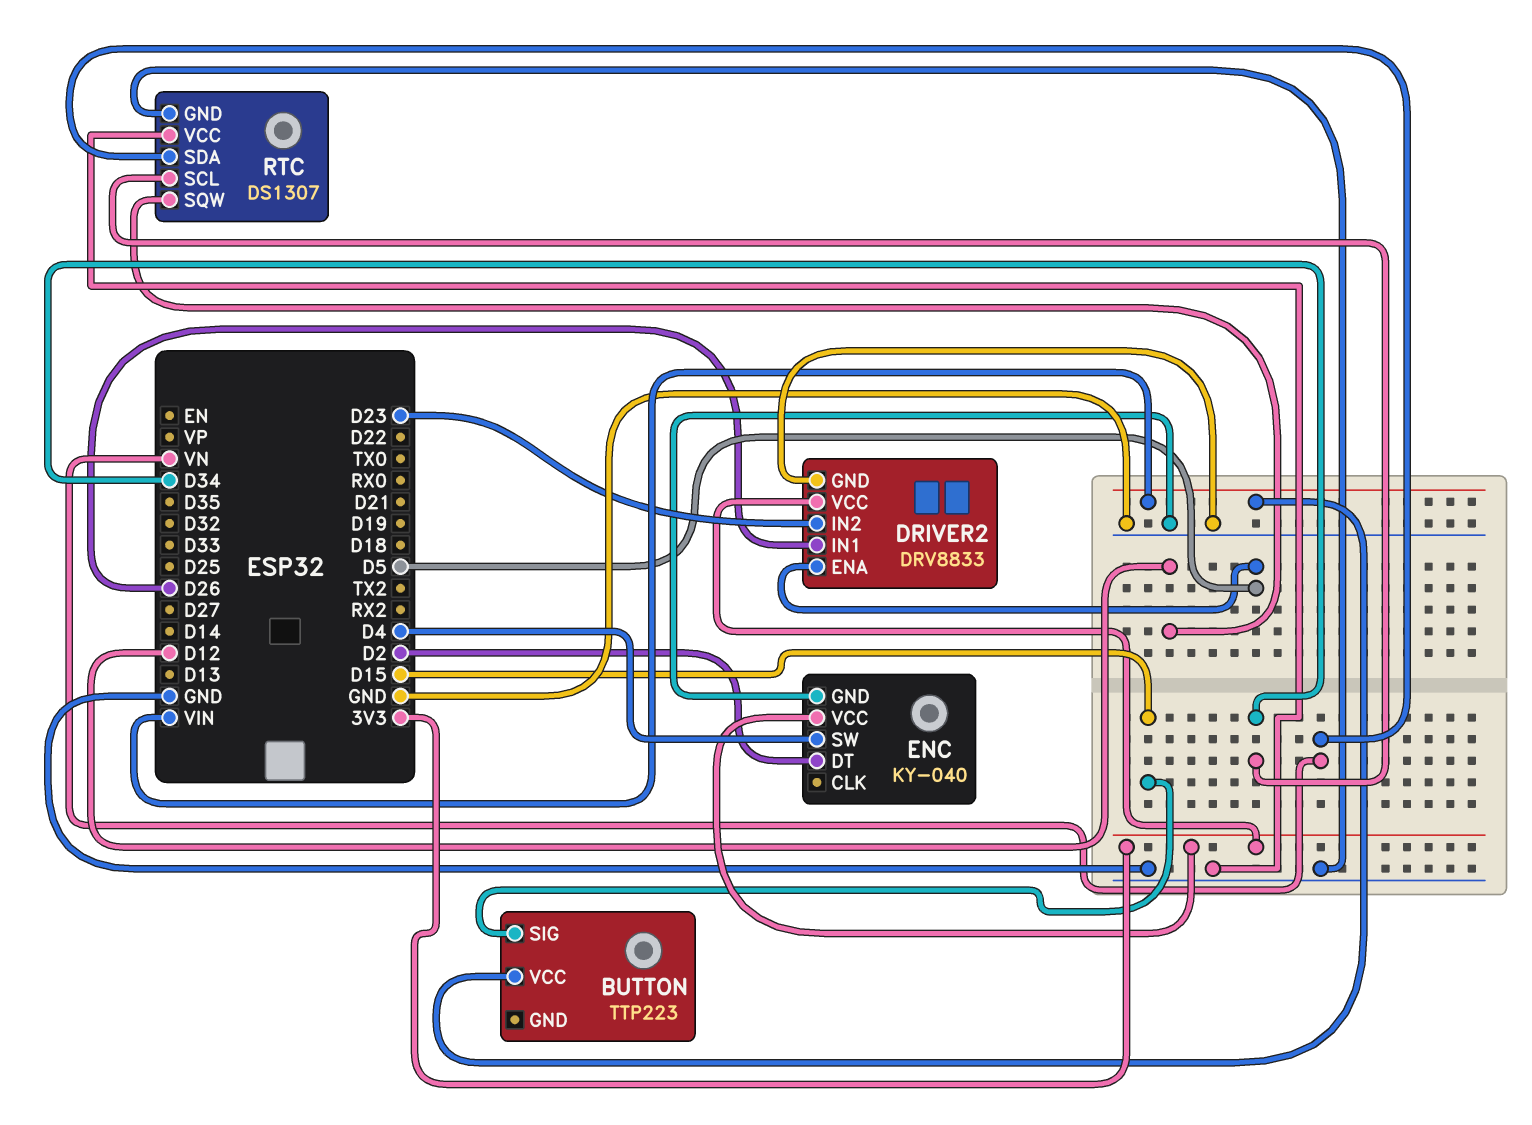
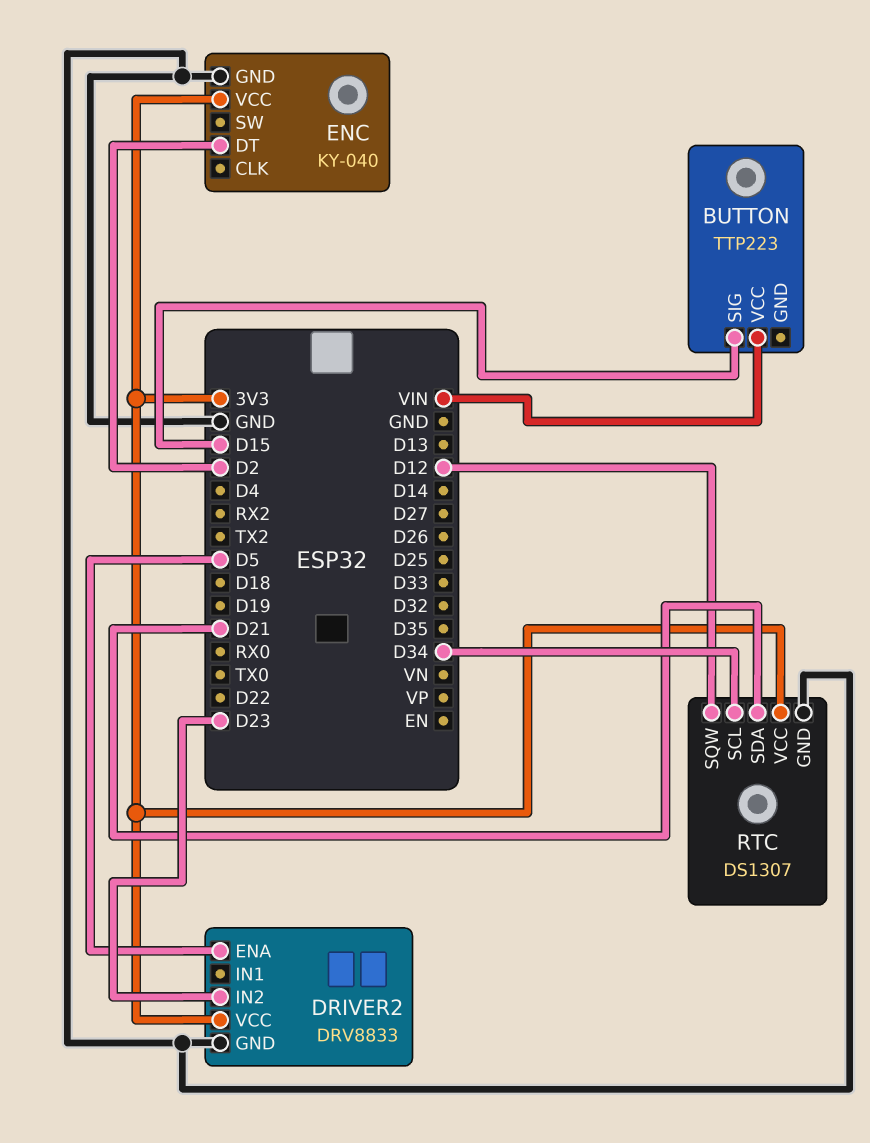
DRIVER2 pin IN1: D26 -> none
ENC pin SW: D4 -> none
RTC pin SDA: VN -> D21
RTC pin VCC: GND -> 3V3

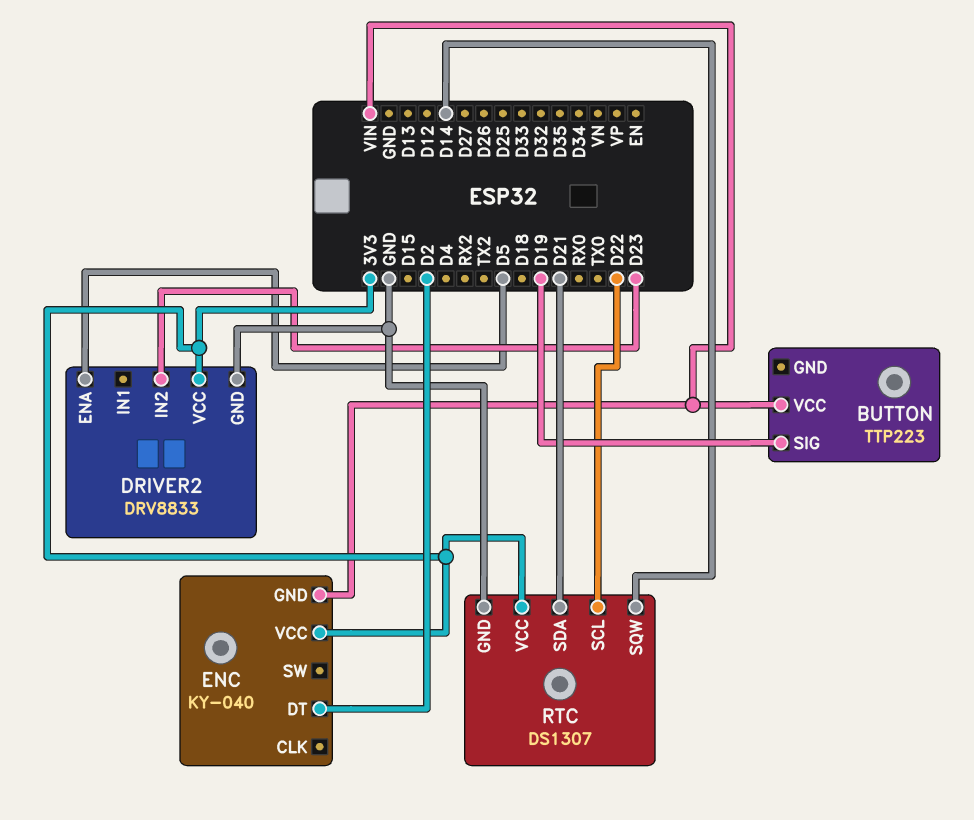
BUTTON pin SIG: D15 -> D19
ENC pin GND: GND -> VIN
RTC pin SCL: D34 -> D22
RTC pin SQW: D12 -> D14

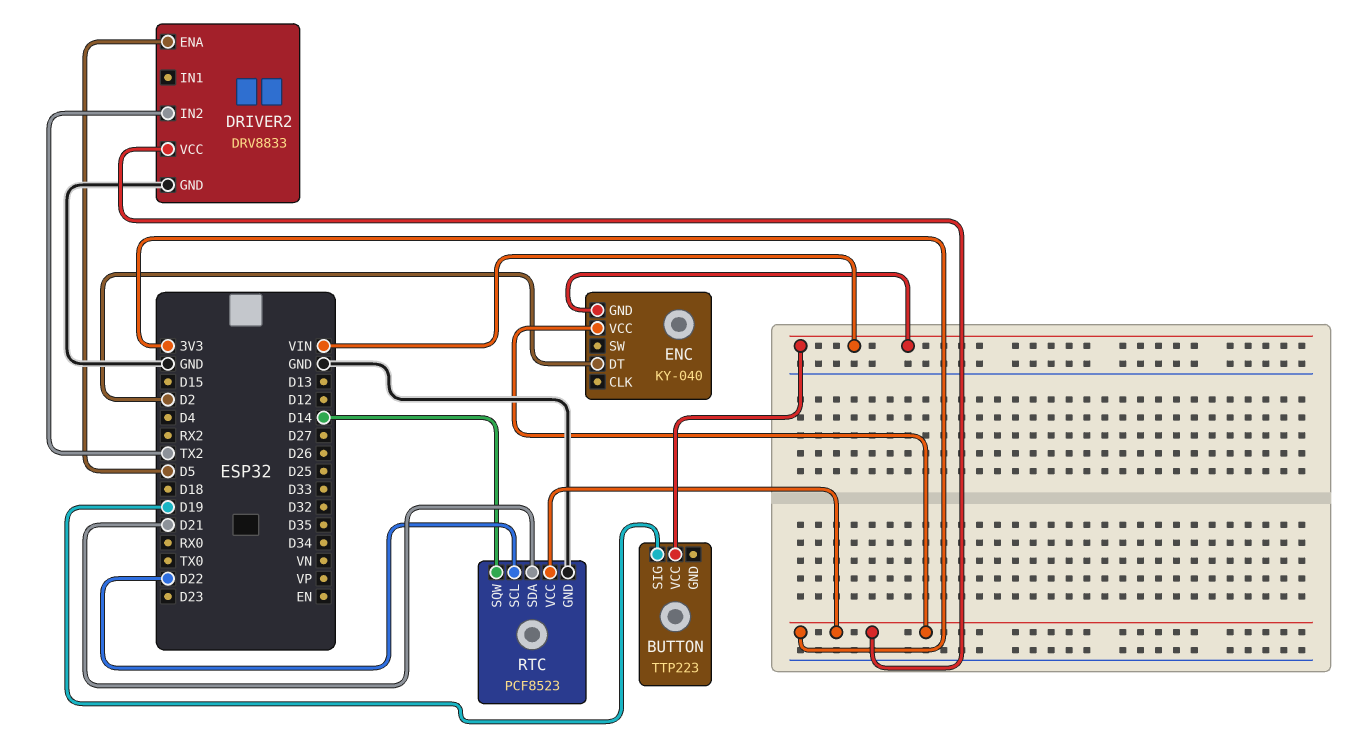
DRIVER2 pin IN2: D23 -> TX2
RTC: DS1307 -> PCF8523

